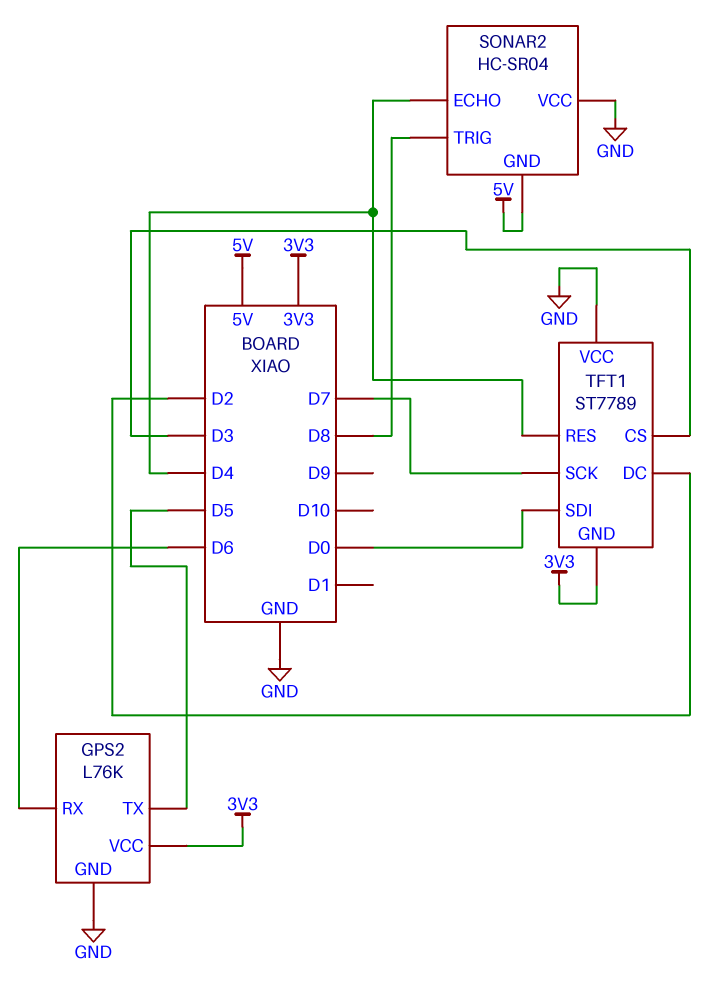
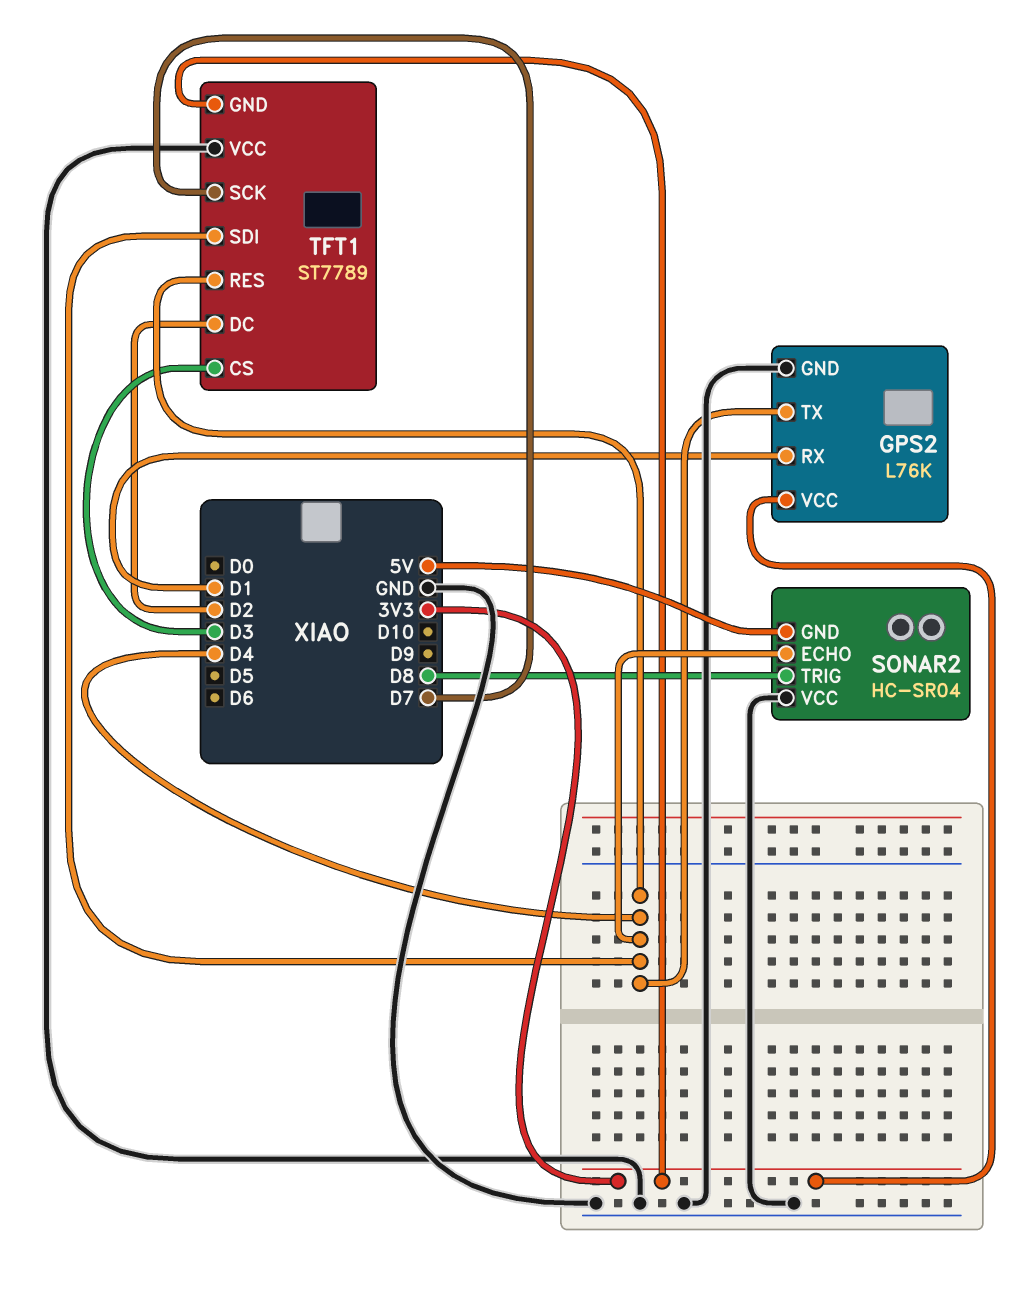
GPS2 pin RX: D6 -> D1
GPS2 pin TX: D5 -> D4
TFT1 pin SDI: D0 -> D4

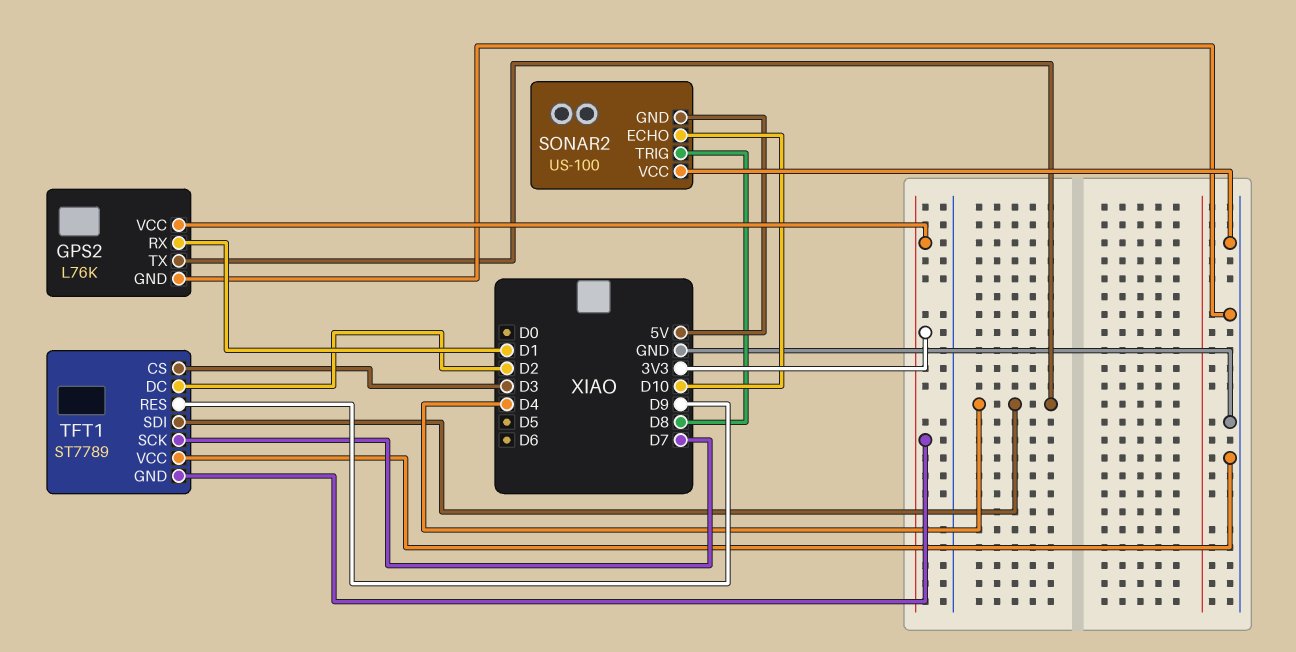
SONAR2: HC-SR04 -> US-100
SONAR2 pin ECHO: D4 -> D10
TFT1 pin RES: D4 -> D9

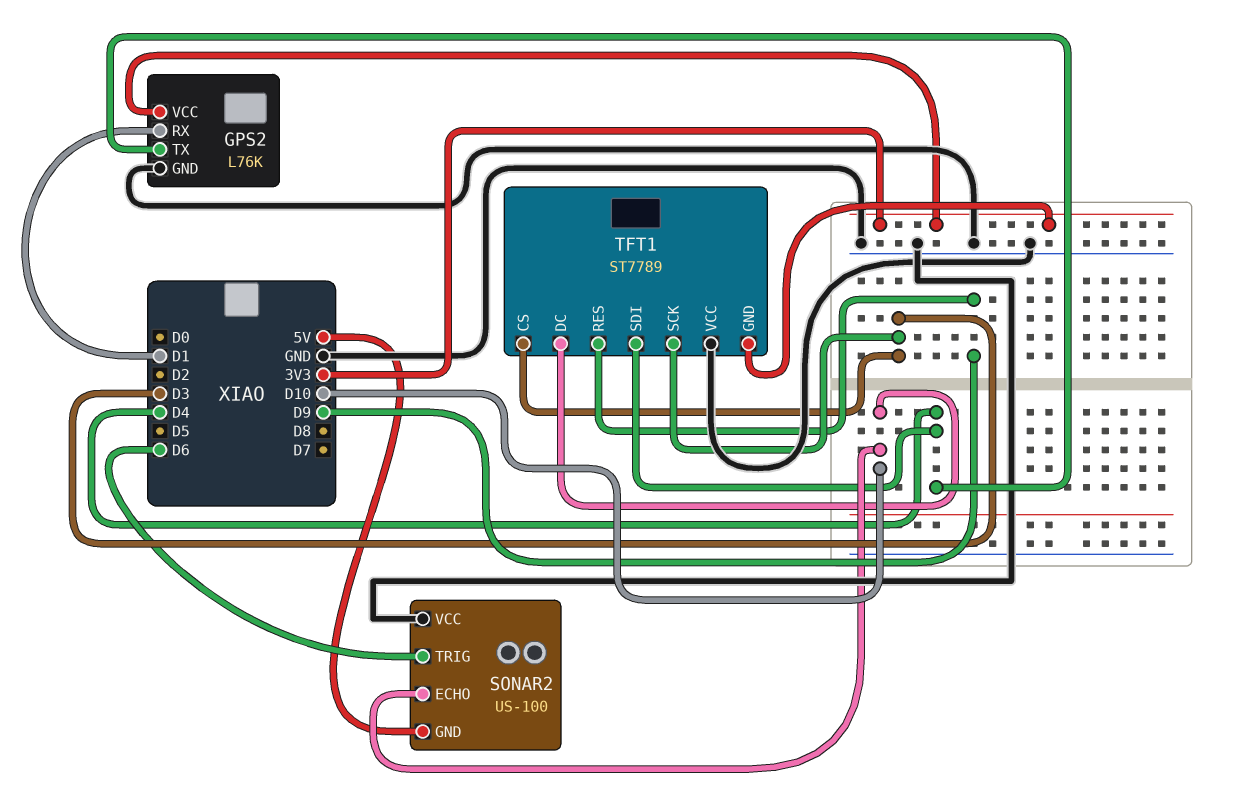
SONAR2 pin TRIG: D8 -> D6
TFT1 pin DC: D2 -> D10
TFT1 pin SCK: D7 -> D3

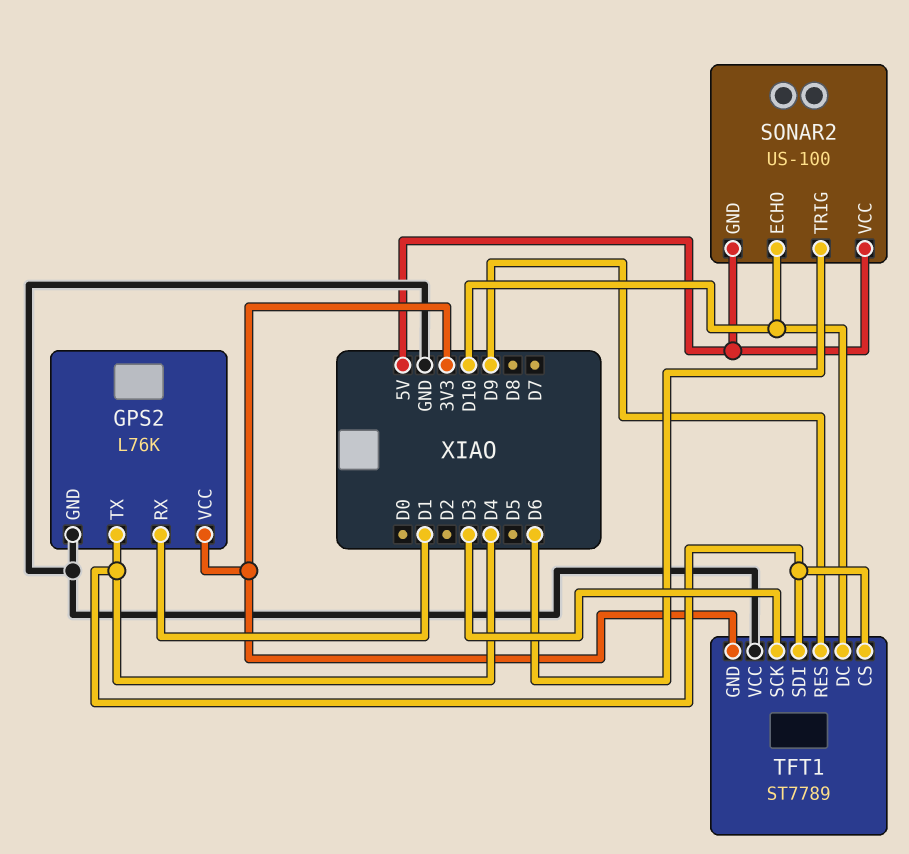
SONAR2 pin VCC: GND -> 5V
TFT1 pin CS: D3 -> D4

